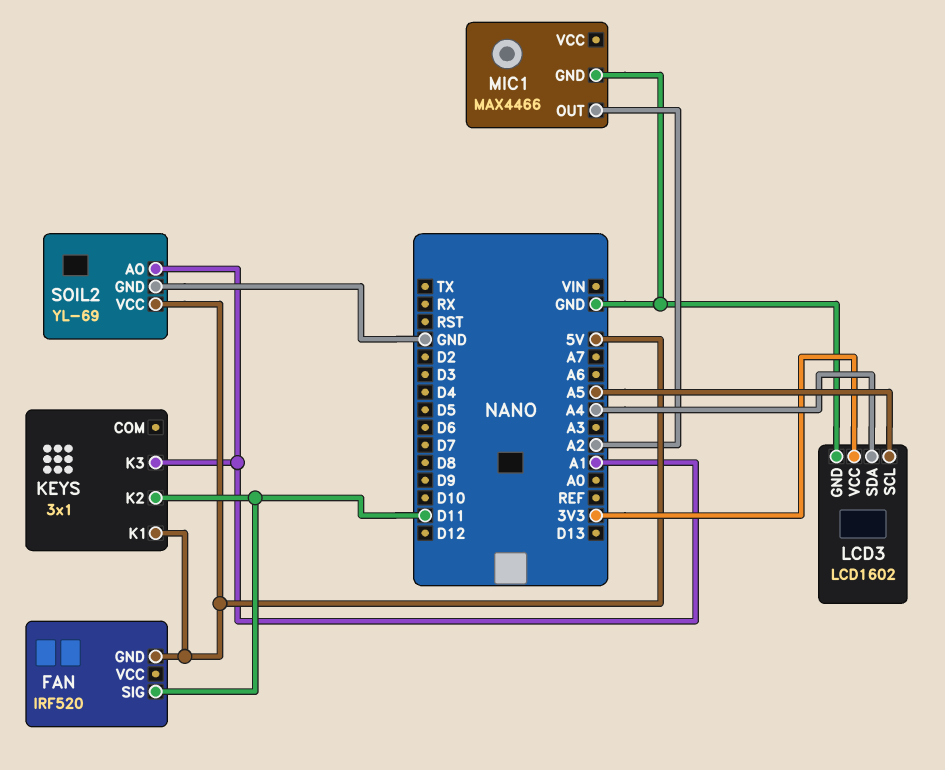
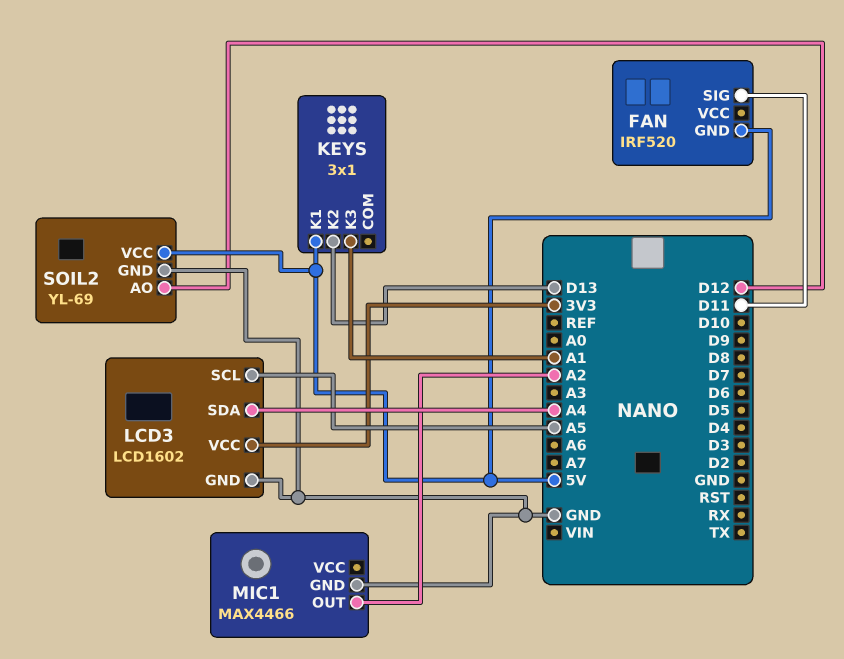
KEYS pin K2: D11 -> D13
SOIL2 pin AO: A1 -> D12

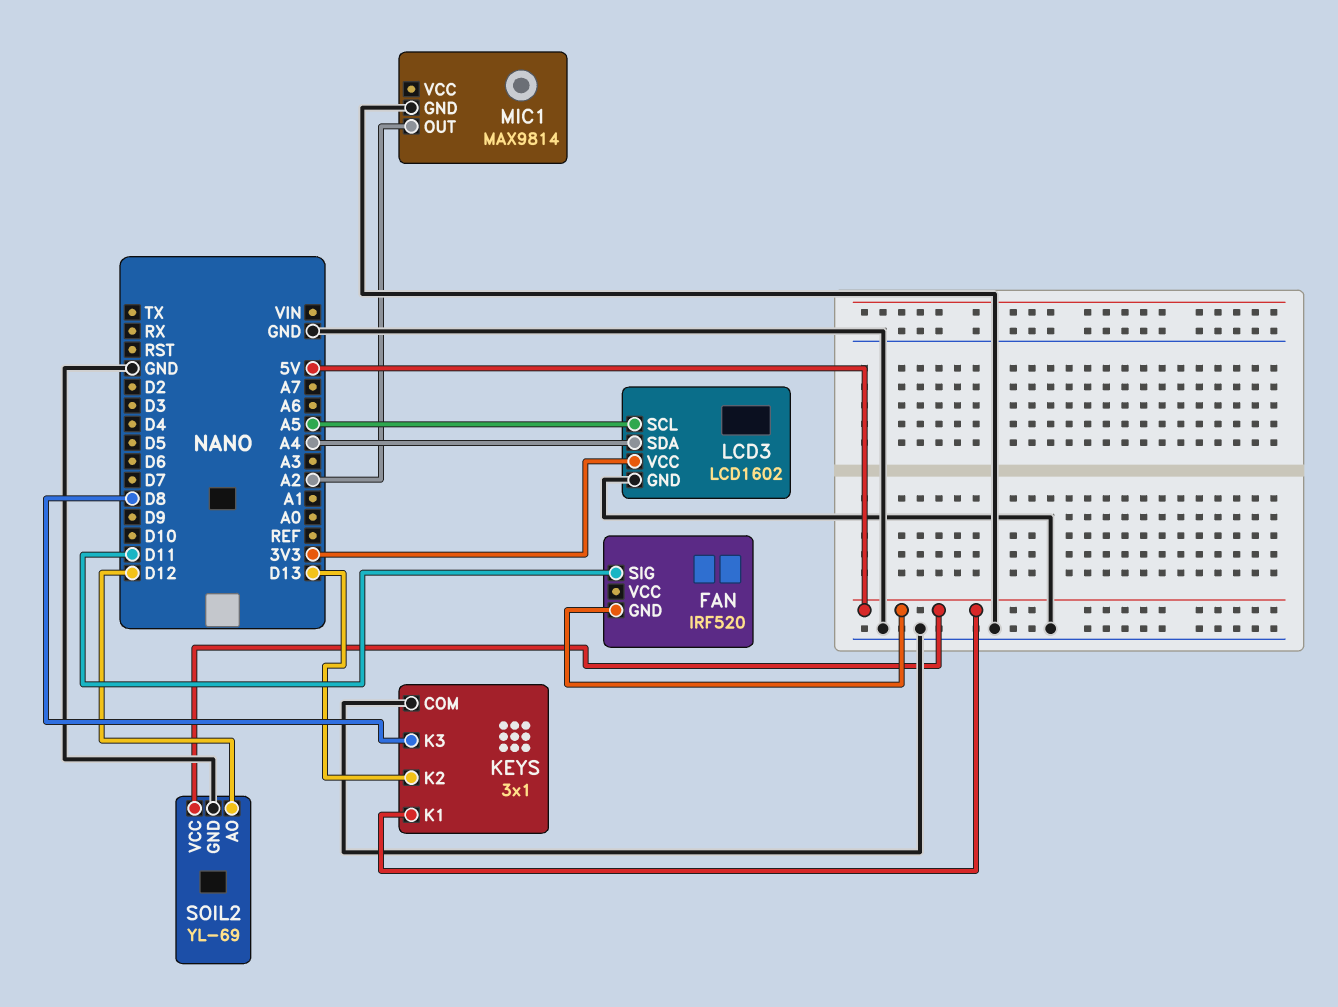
KEYS pin COM: none -> GND
KEYS pin K3: A1 -> D8
MIC1: MAX4466 -> MAX9814

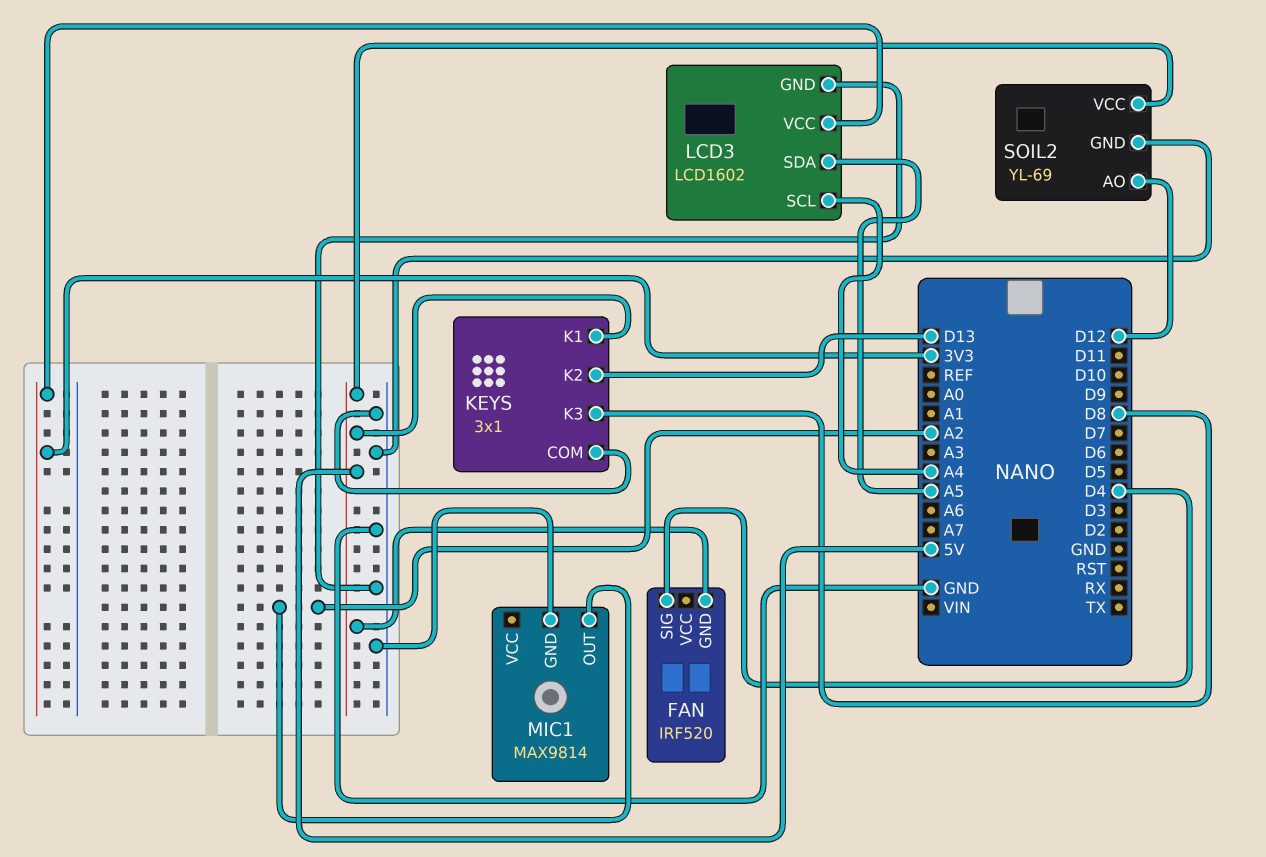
FAN pin SIG: D11 -> D4
LCD3 pin SCL: A5 -> A4
LCD3 pin SDA: A4 -> A5

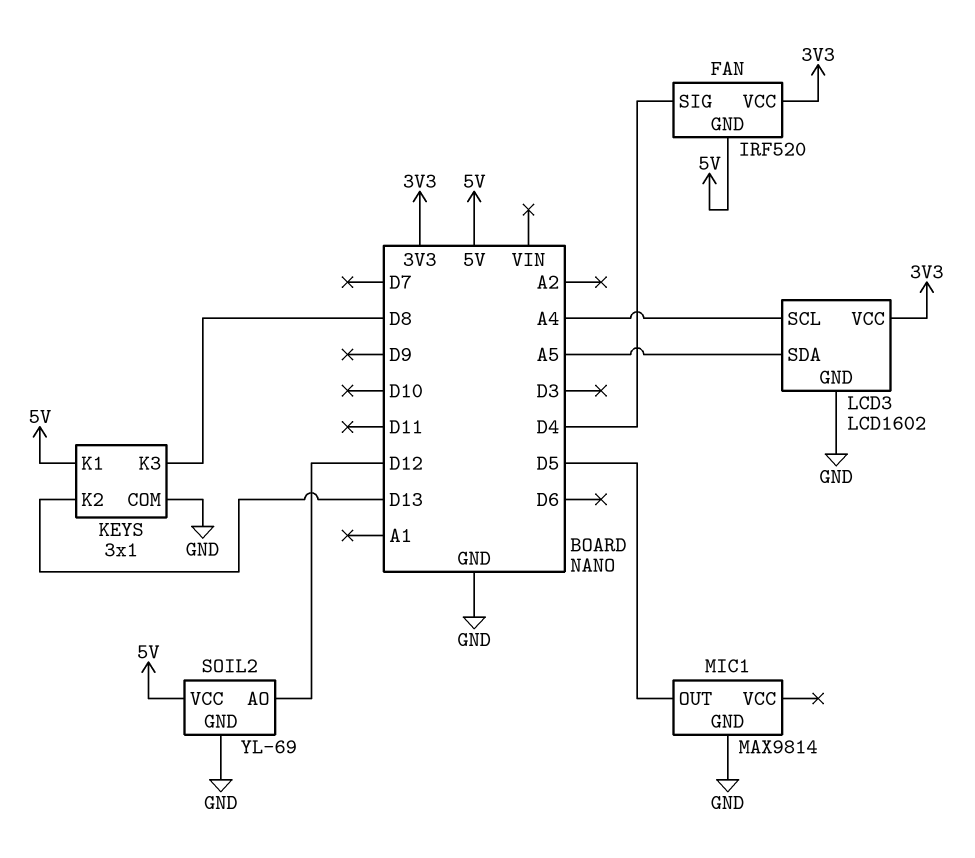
FAN pin VCC: none -> 3V3
MIC1 pin OUT: A2 -> D5

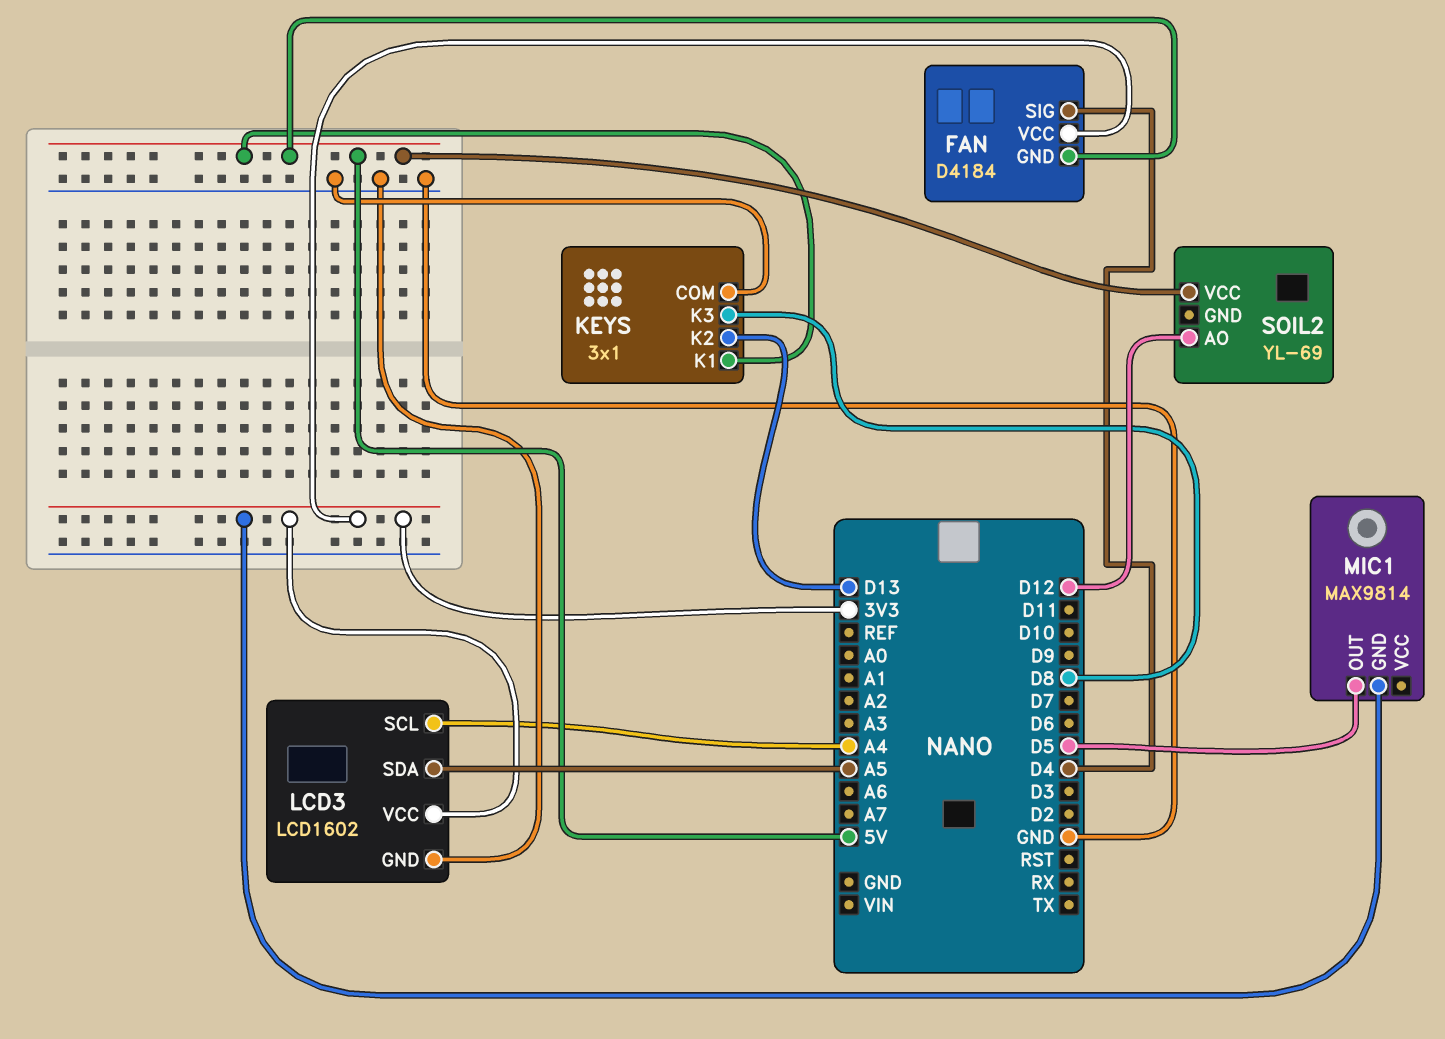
FAN: IRF520 -> D4184
MIC1 pin GND: GND -> 3V3
SOIL2 pin GND: GND -> none

